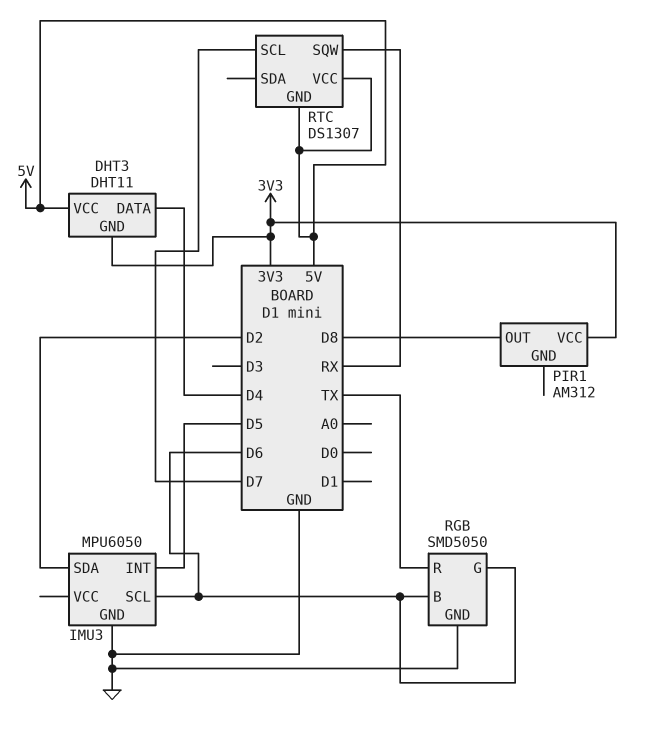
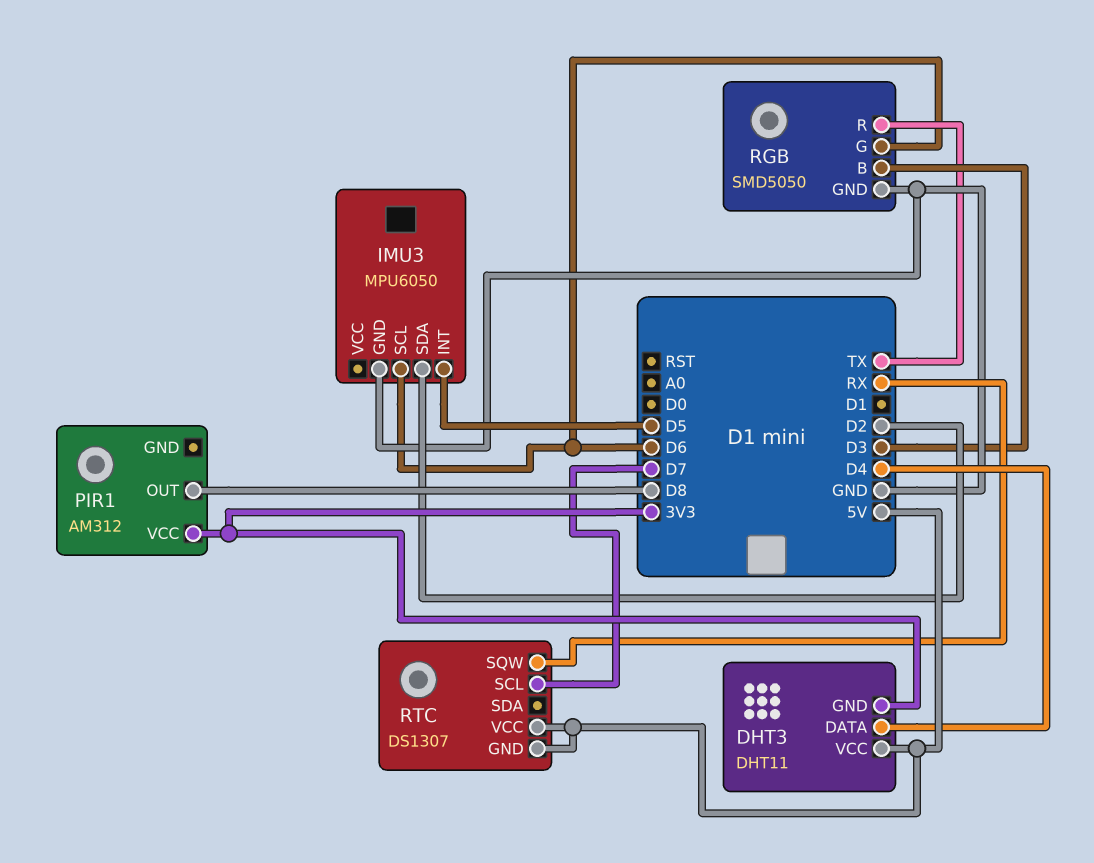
RGB pin B: D6 -> D3

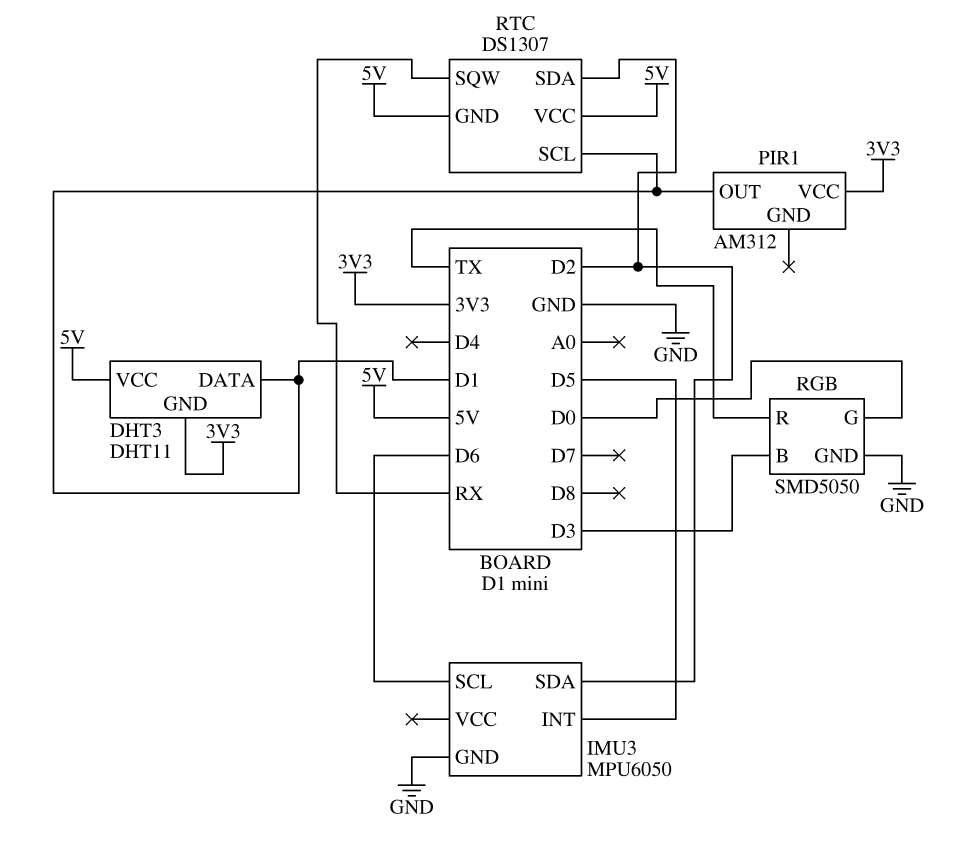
DHT3 pin DATA: D4 -> D1
PIR1 pin OUT: D8 -> D1
RGB pin G: D6 -> D0
RTC pin SCL: D7 -> D1
RTC pin SDA: none -> D2

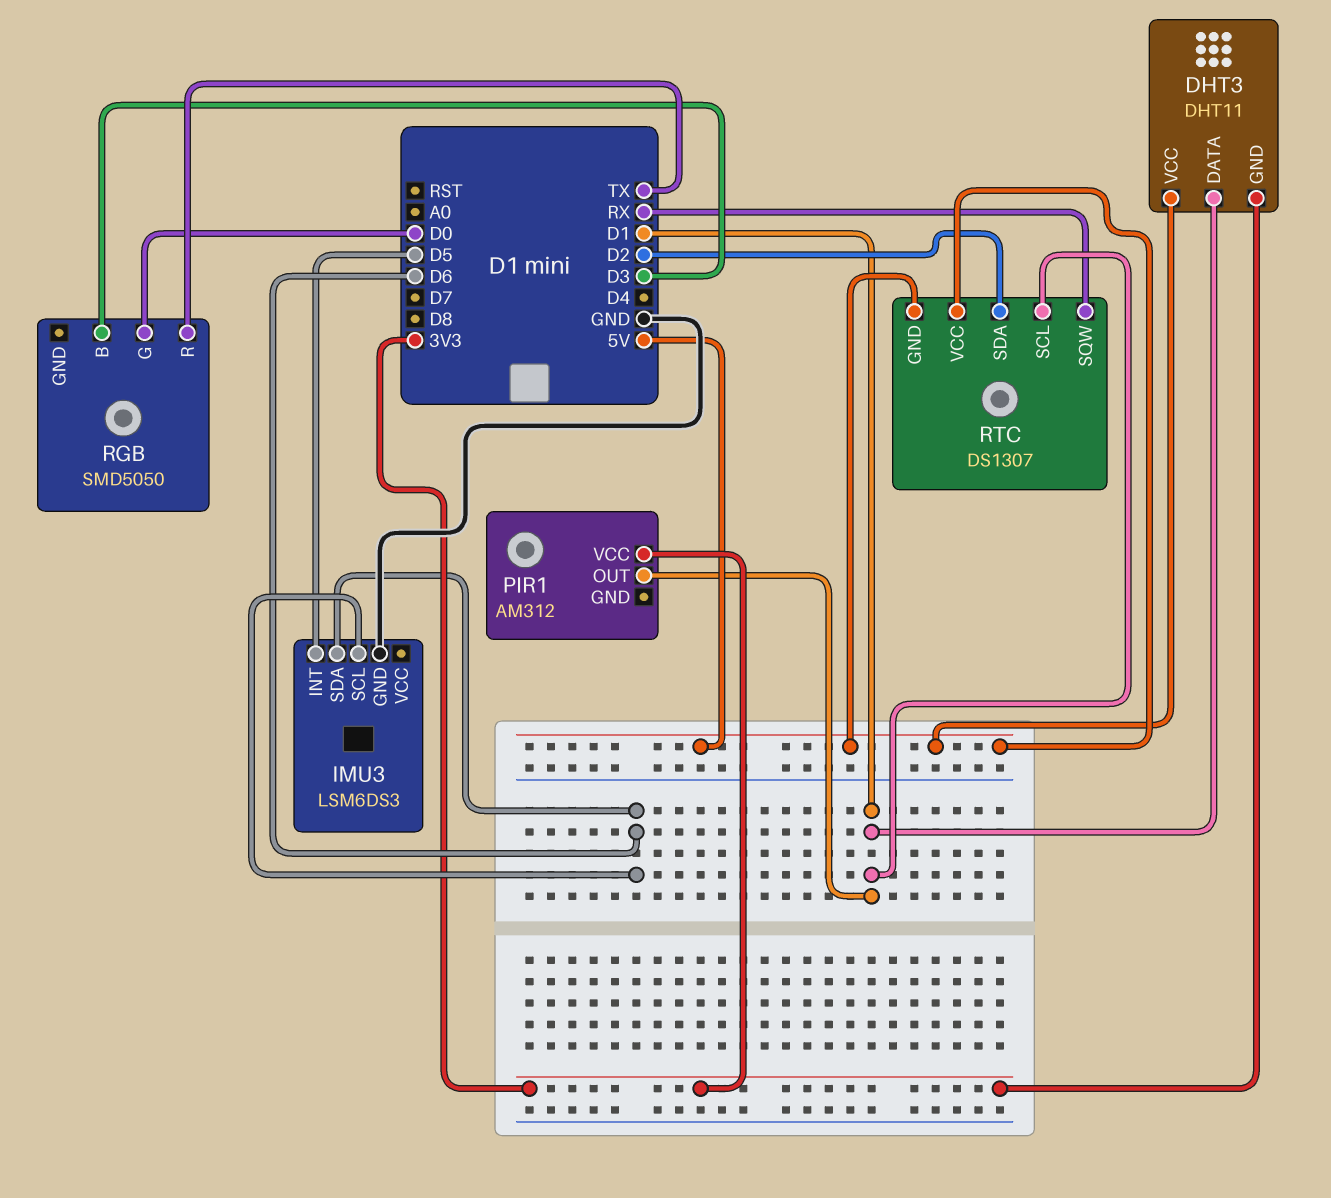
IMU3: MPU6050 -> LSM6DS3
IMU3 pin SDA: D2 -> D6
RGB pin GND: GND -> none

